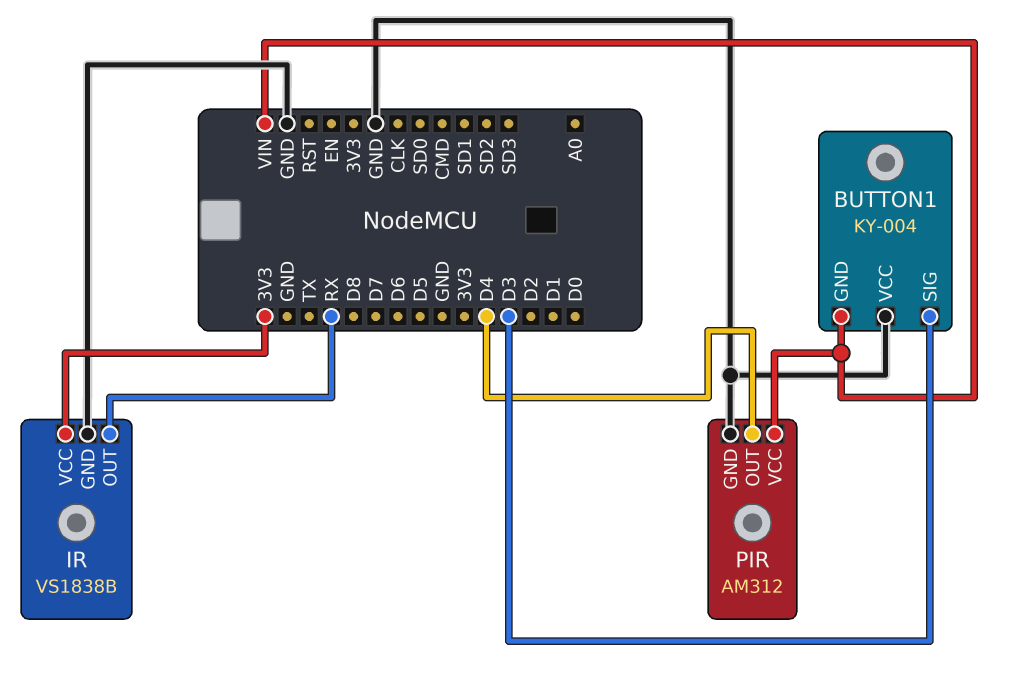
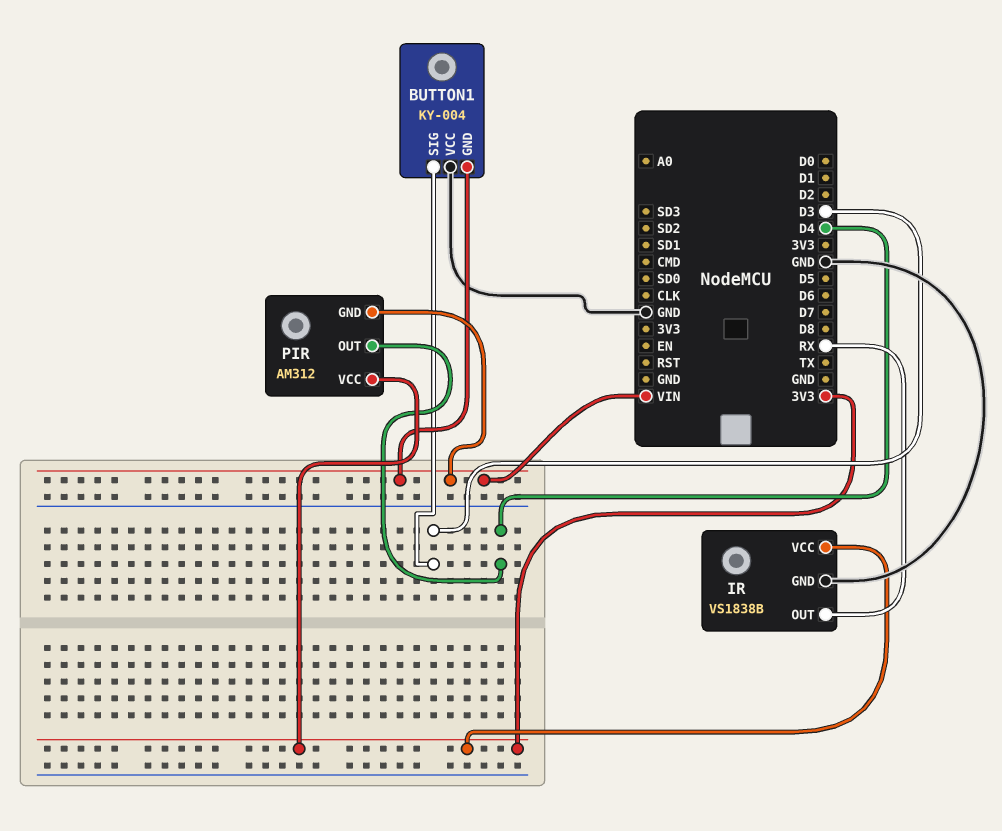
PIR pin GND: GND -> VIN
PIR pin VCC: VIN -> 3V3

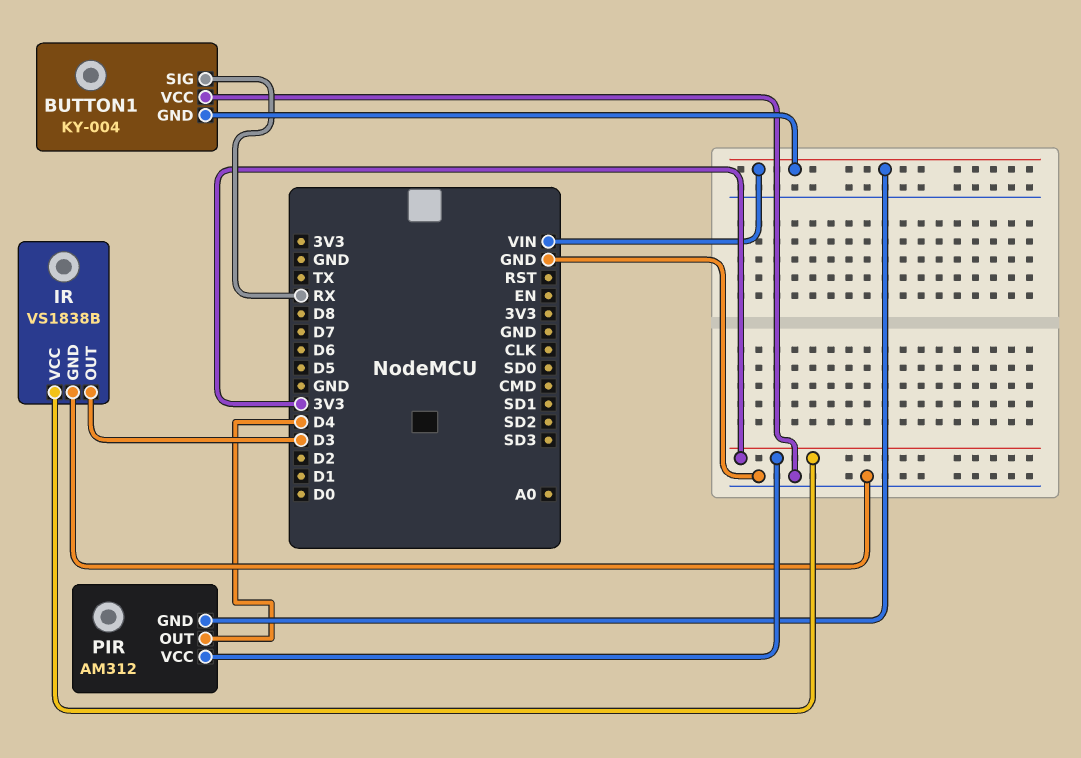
BUTTON1 pin SIG: D3 -> RX
IR pin OUT: RX -> D3

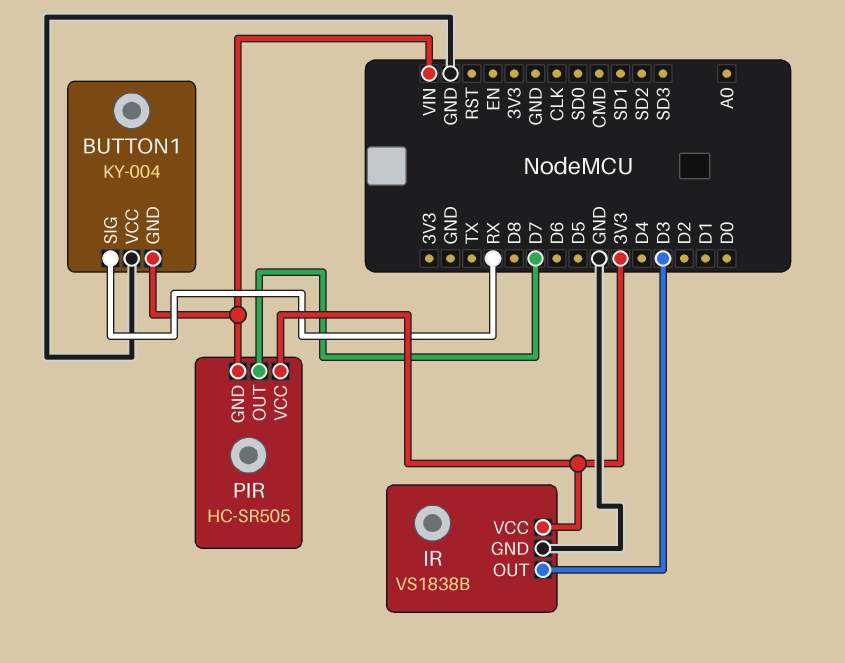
PIR: AM312 -> HC-SR505
PIR pin OUT: D4 -> D7

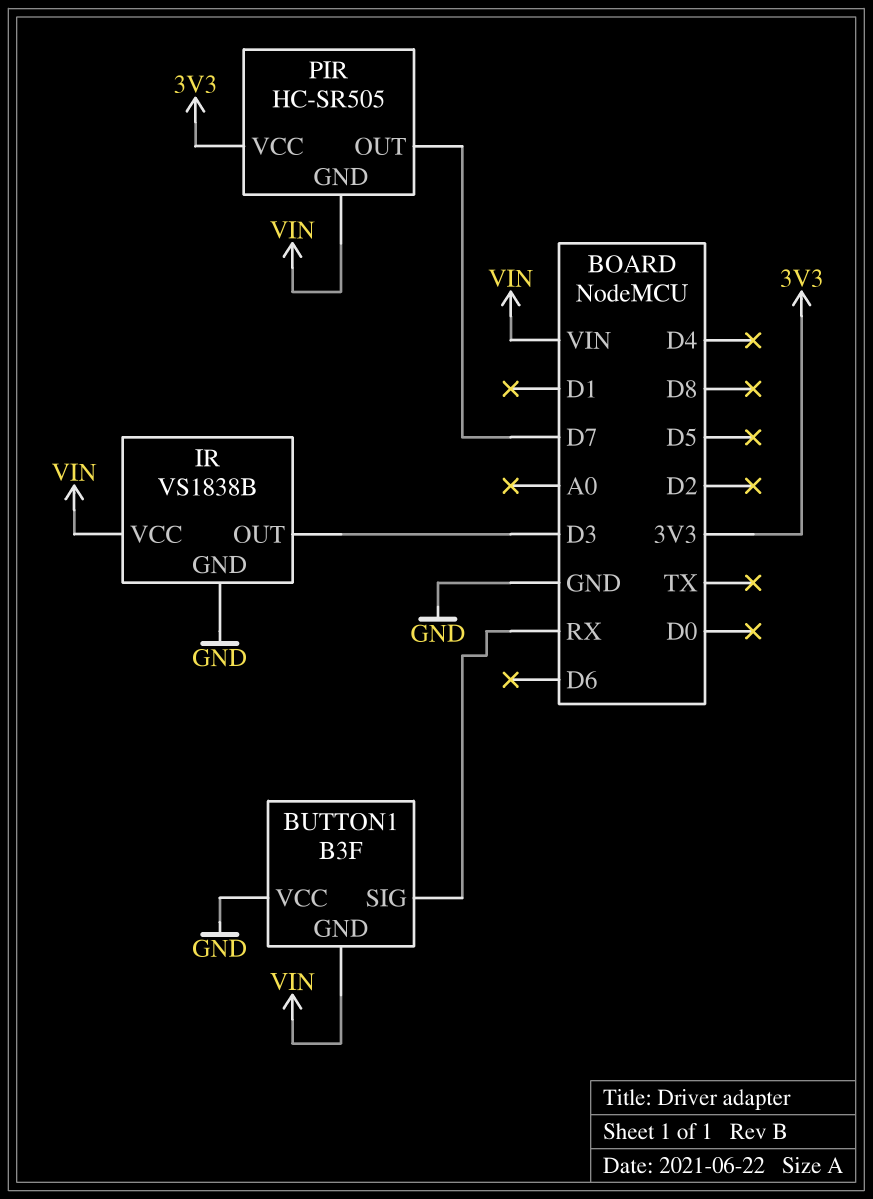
BUTTON1: KY-004 -> B3F
IR pin VCC: 3V3 -> VIN

